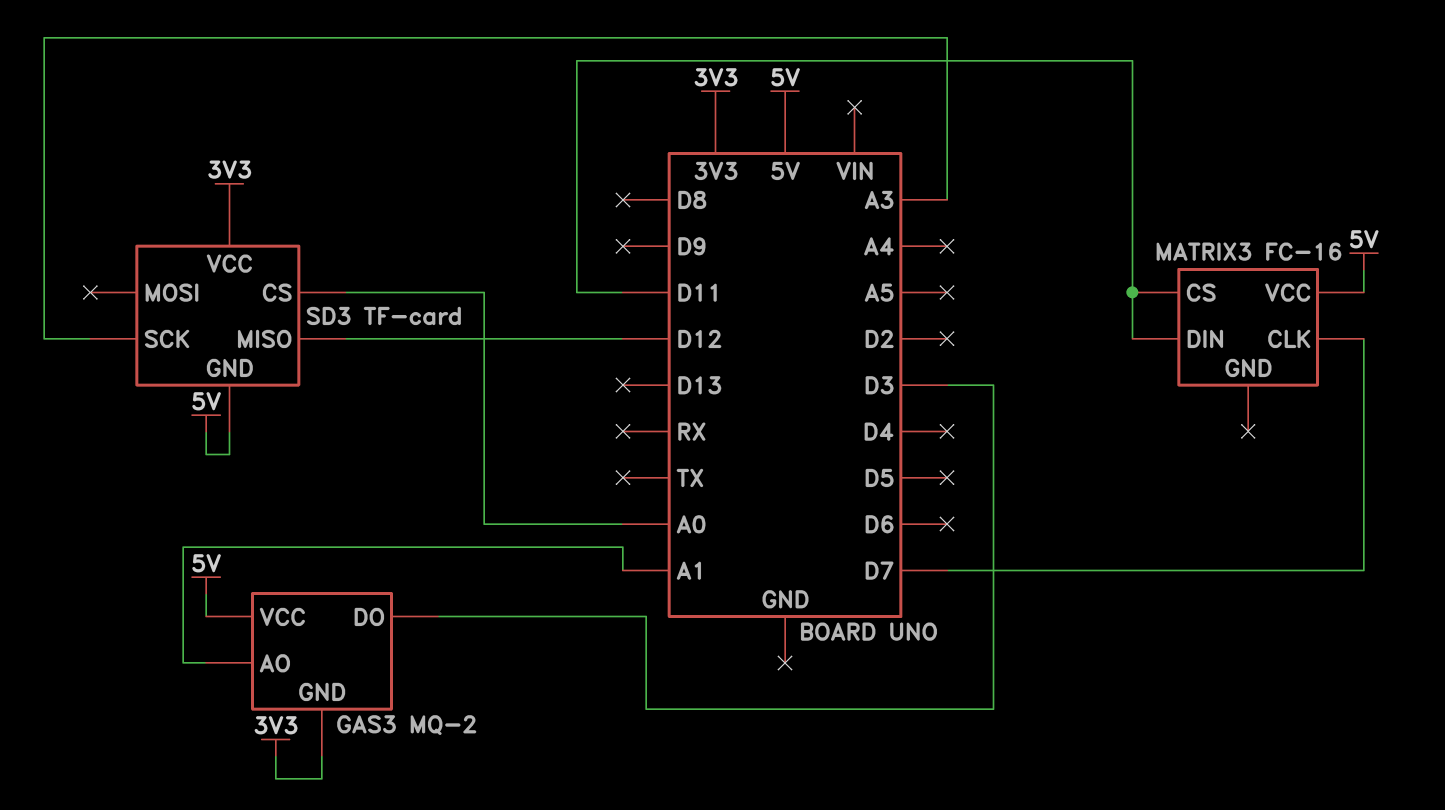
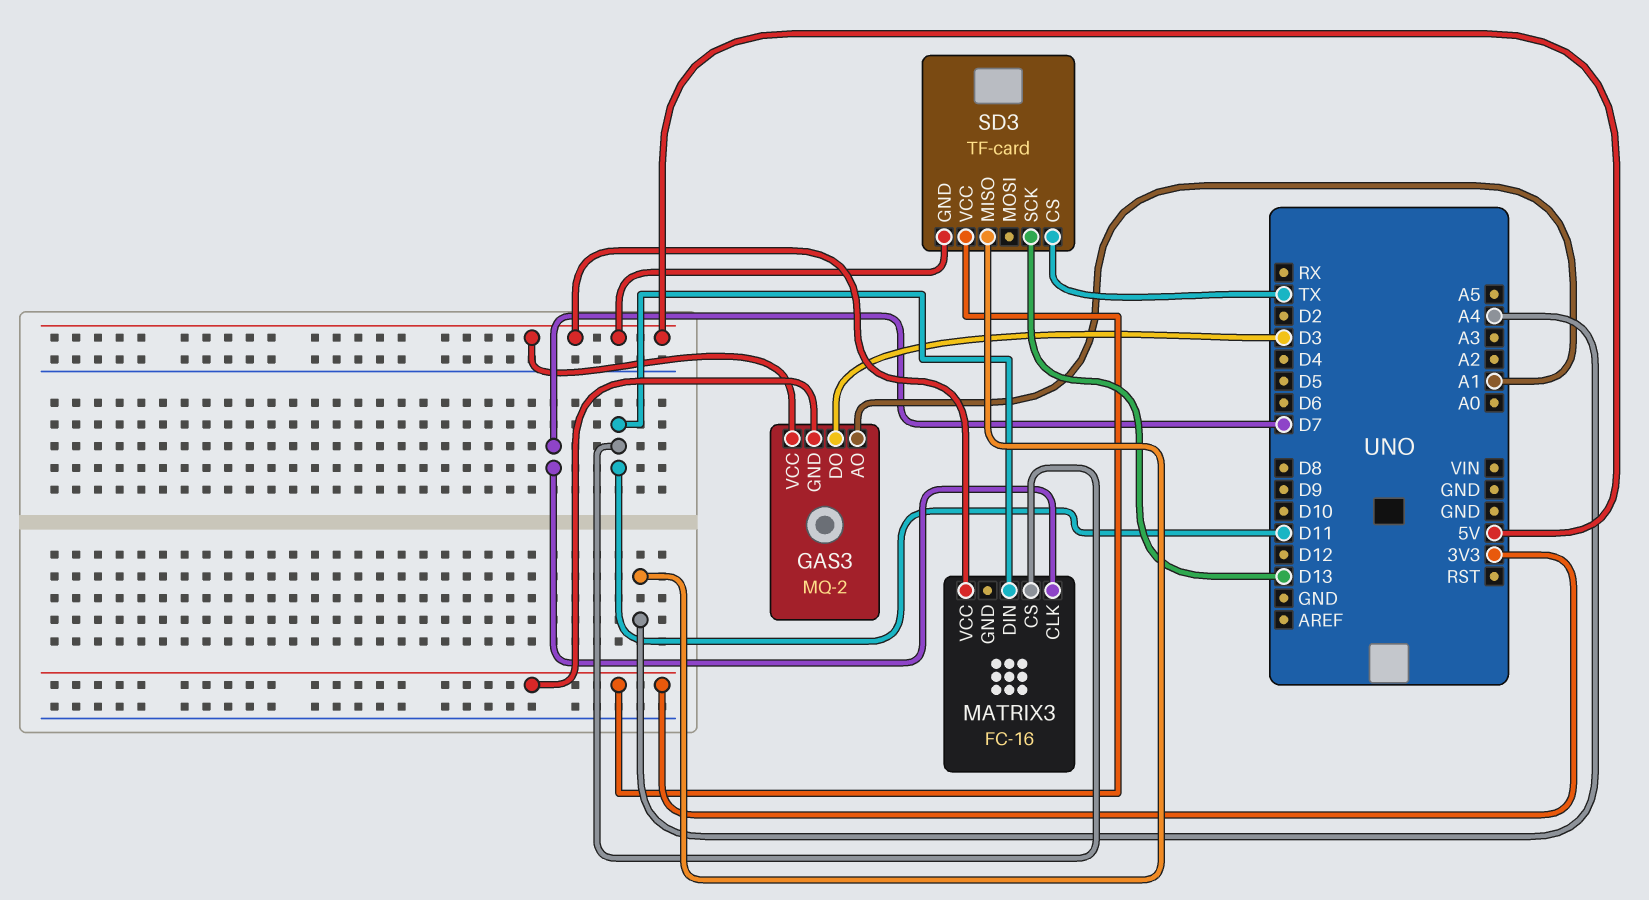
SD3 pin CS: A0 -> TX
SD3 pin MISO: D12 -> A4
SD3 pin SCK: A3 -> D13

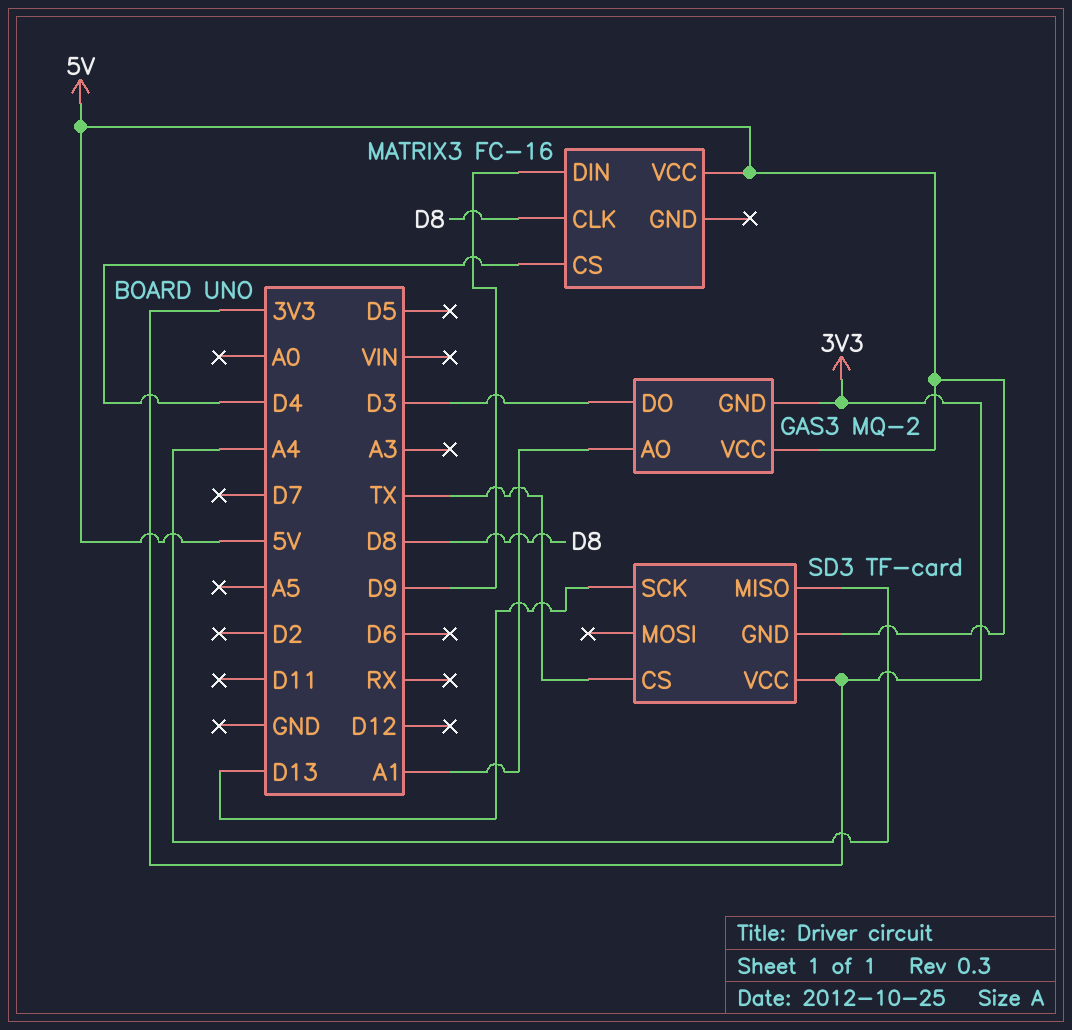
MATRIX3 pin CLK: D7 -> D8
MATRIX3 pin CS: D11 -> D4
MATRIX3 pin DIN: D11 -> D9

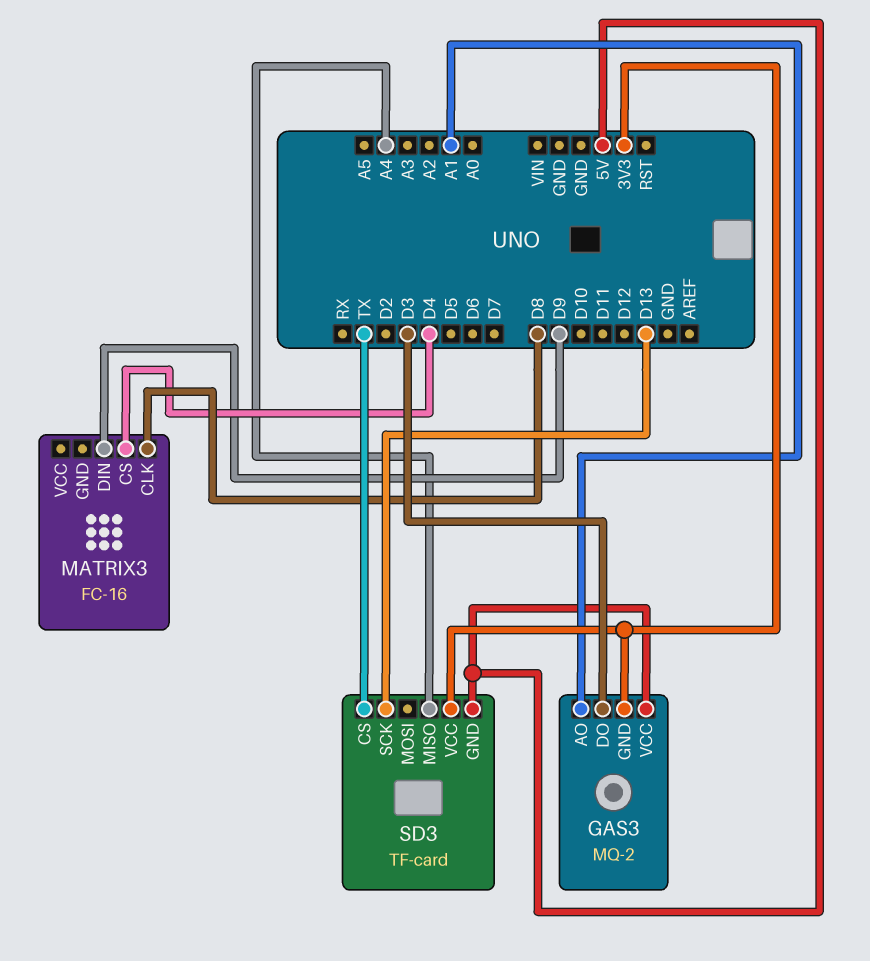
MATRIX3 pin VCC: 5V -> none

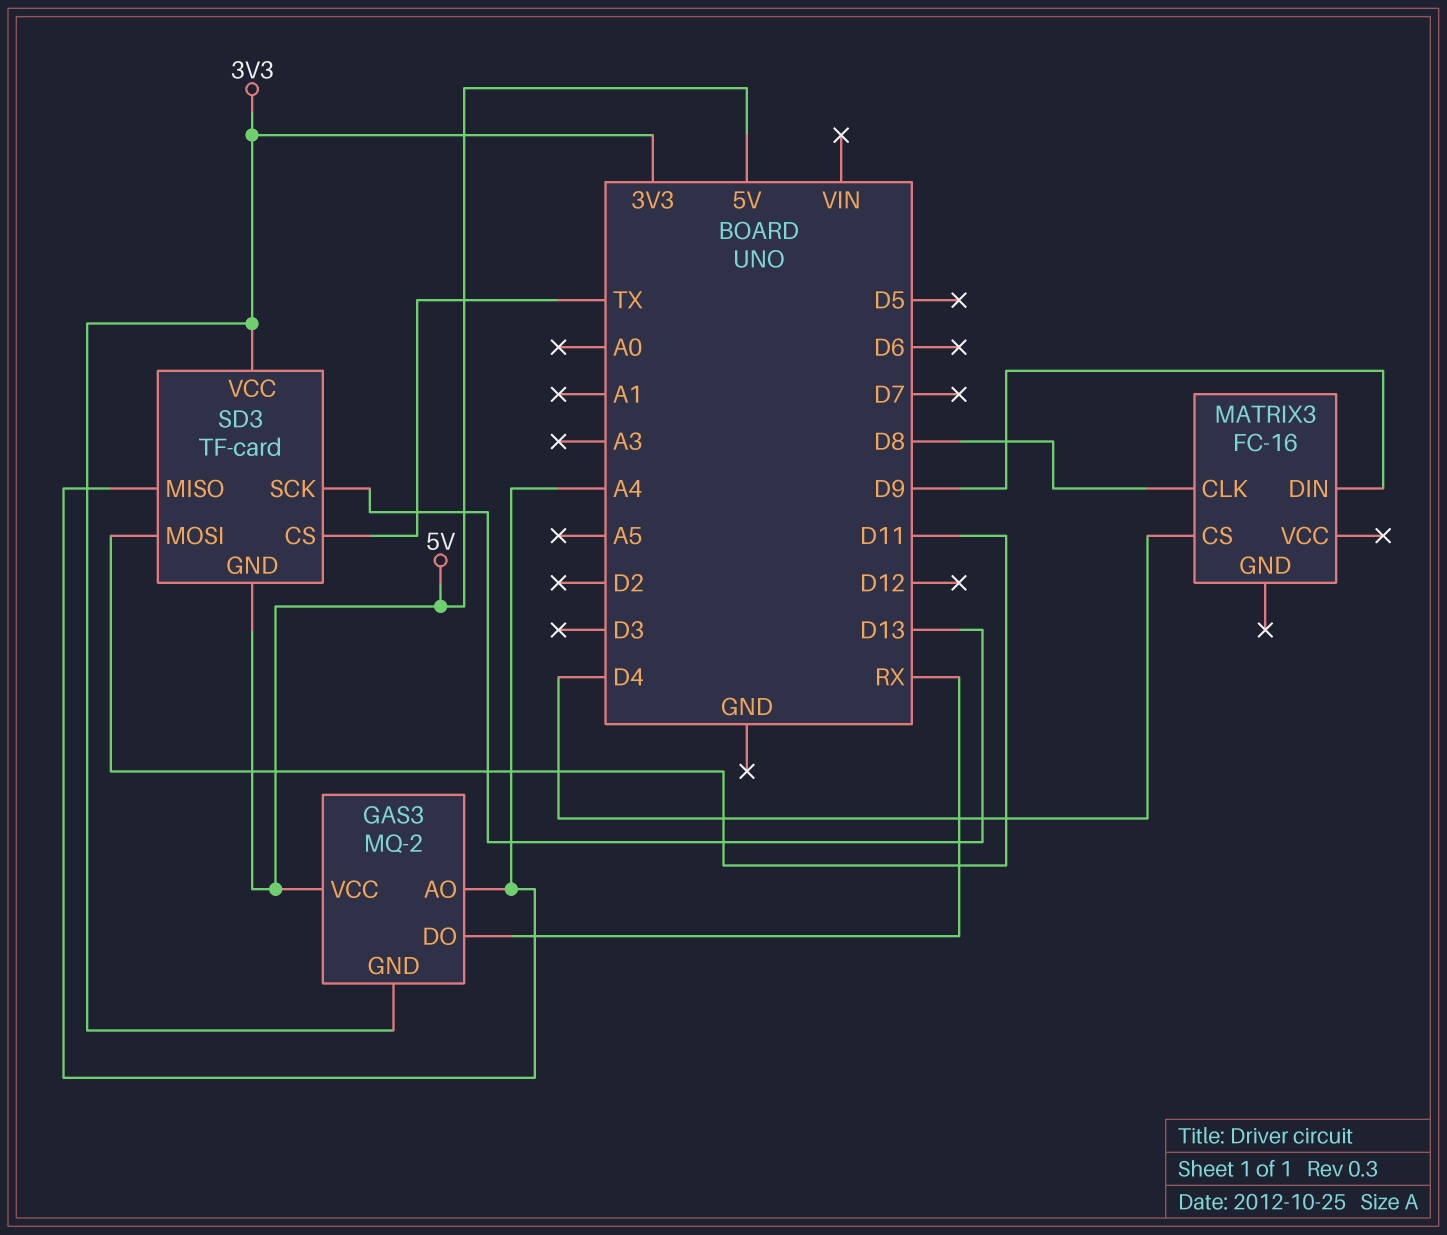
GAS3 pin AO: A1 -> A4
GAS3 pin DO: D3 -> RX
SD3 pin MOSI: none -> D11

